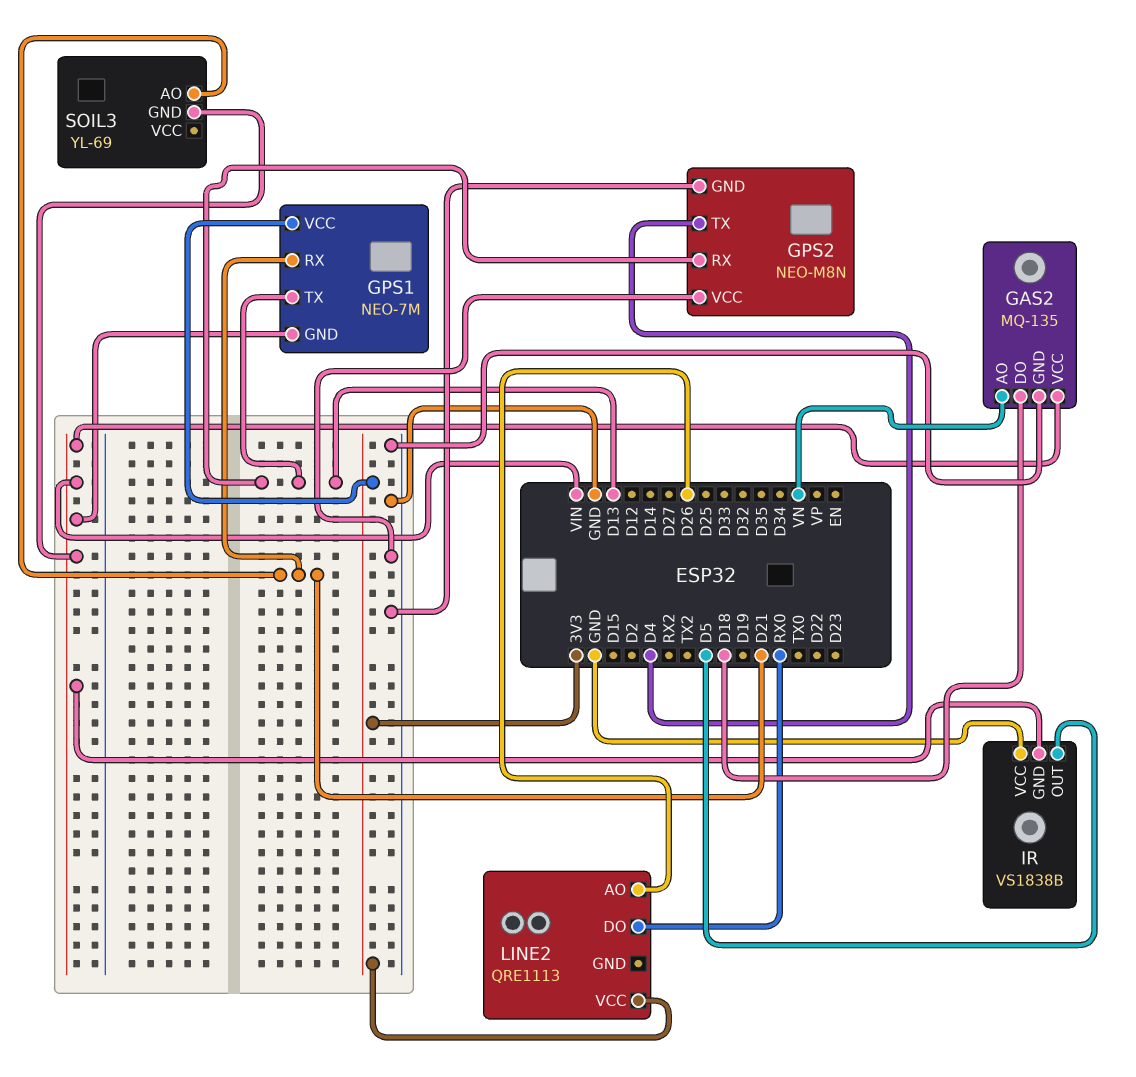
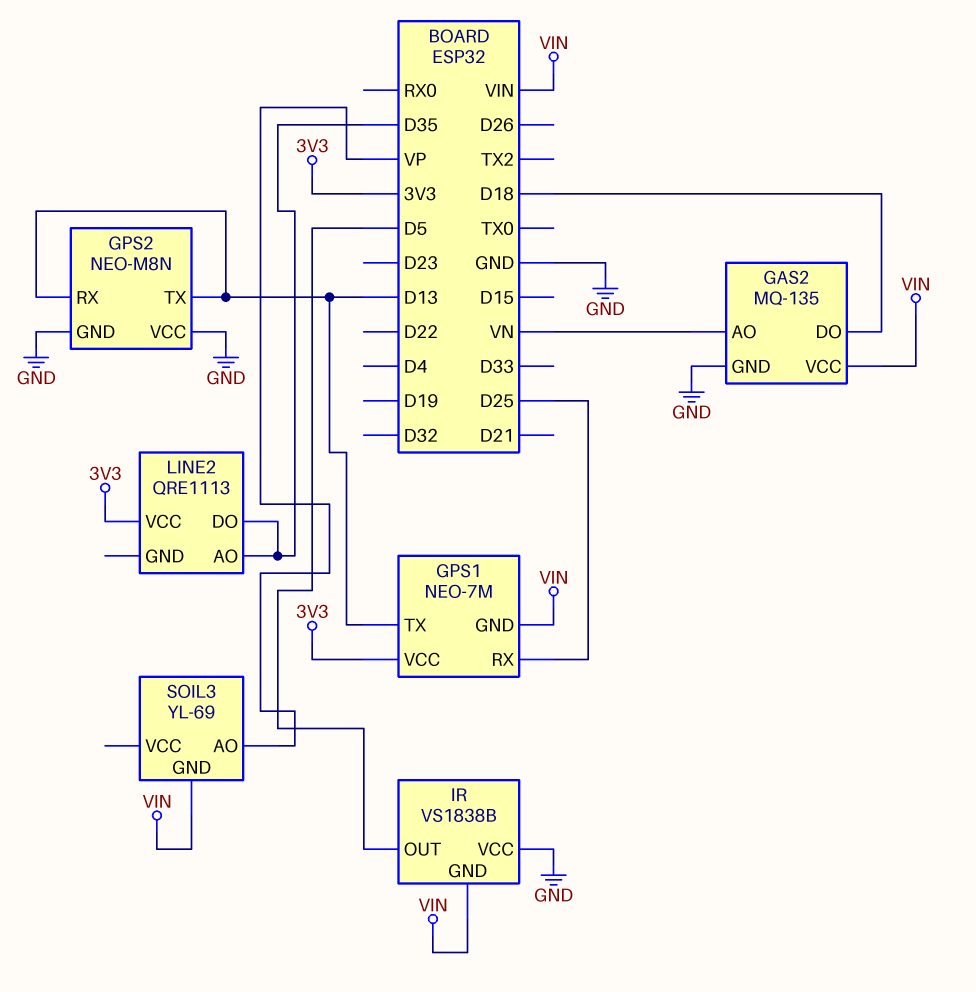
GPS1 pin RX: D21 -> D25
GPS2 pin TX: D4 -> D13
LINE2 pin AO: D26 -> D35
LINE2 pin DO: RX0 -> D35
SOIL3 pin AO: D21 -> VP

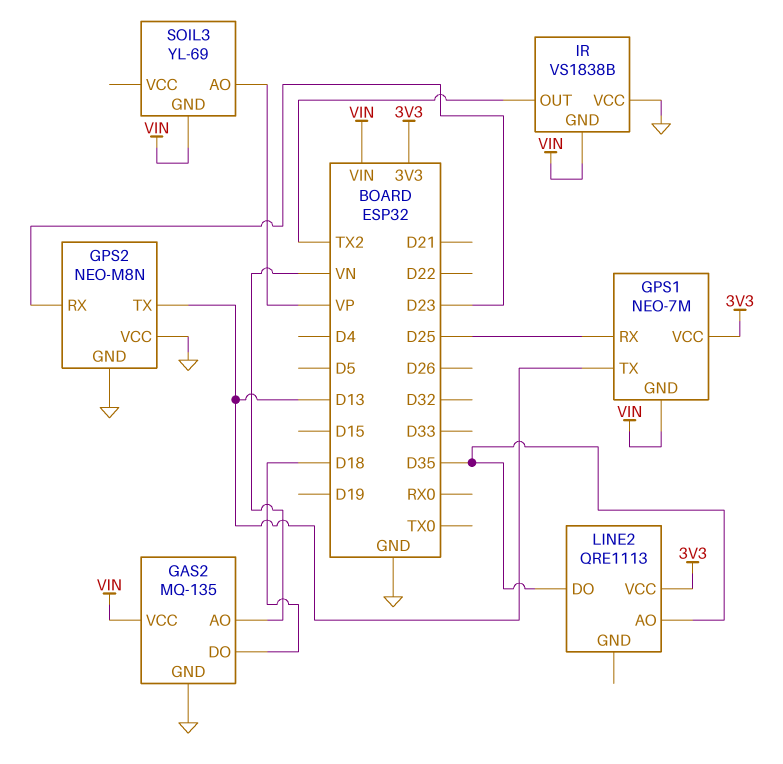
GPS2 pin RX: D13 -> D23
IR pin OUT: D5 -> TX2

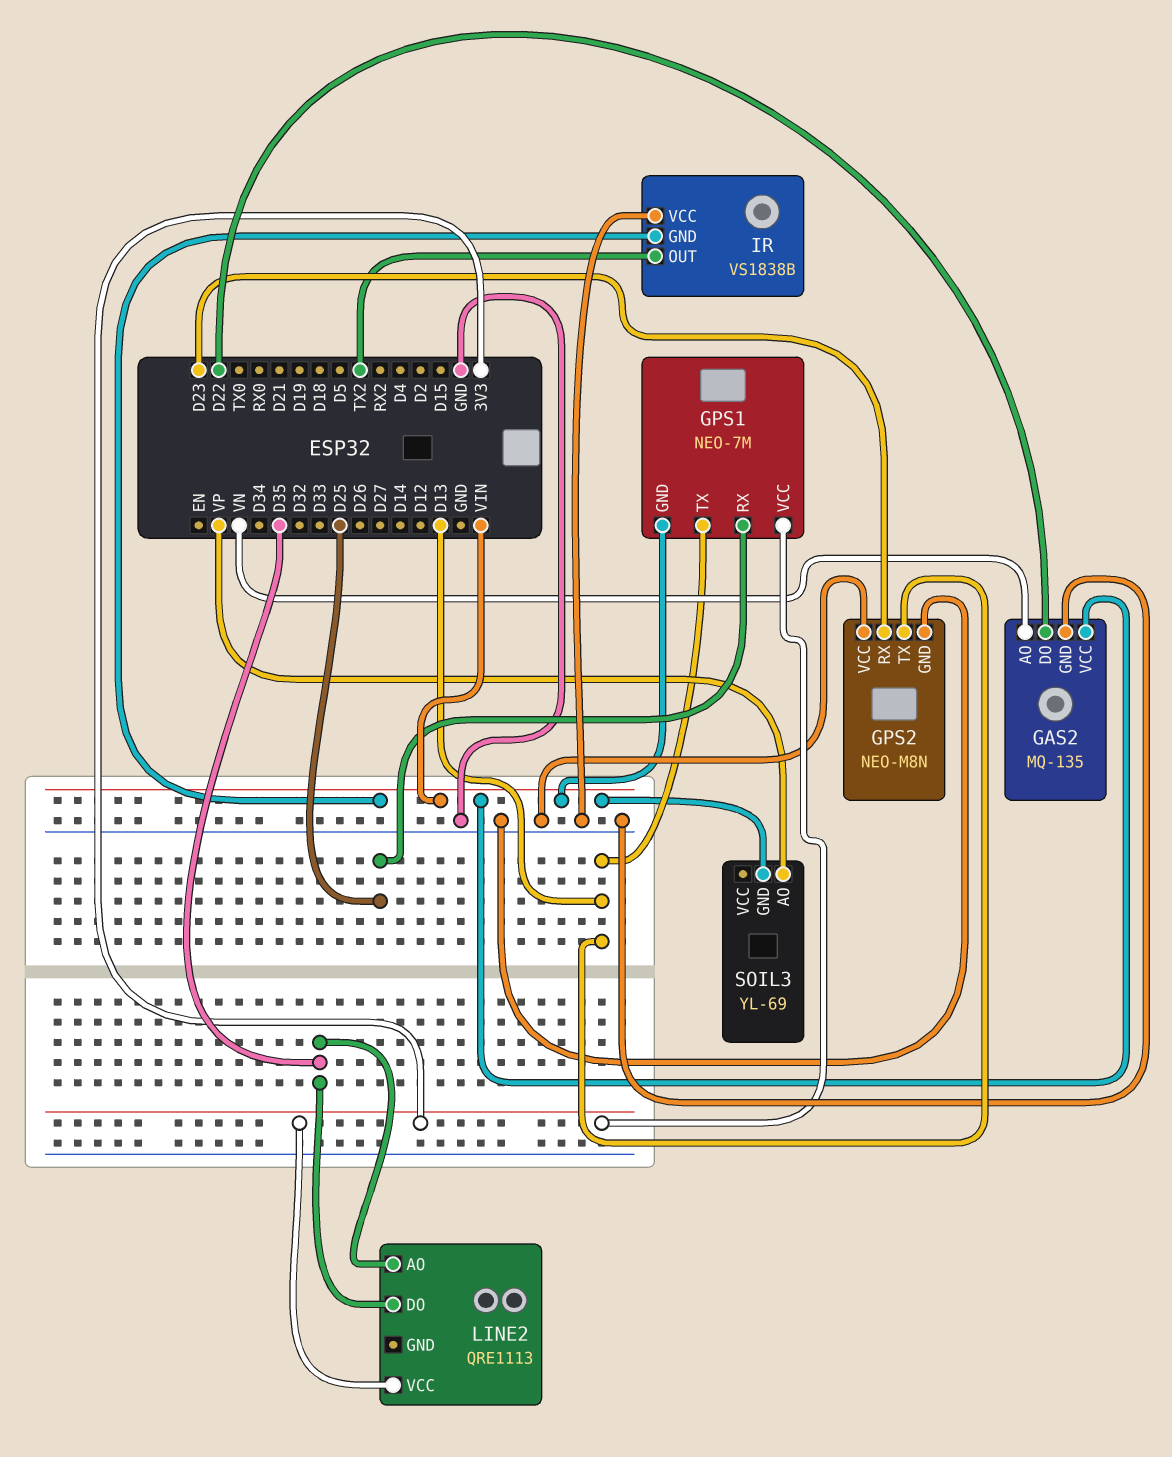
GAS2 pin DO: D18 -> D22

